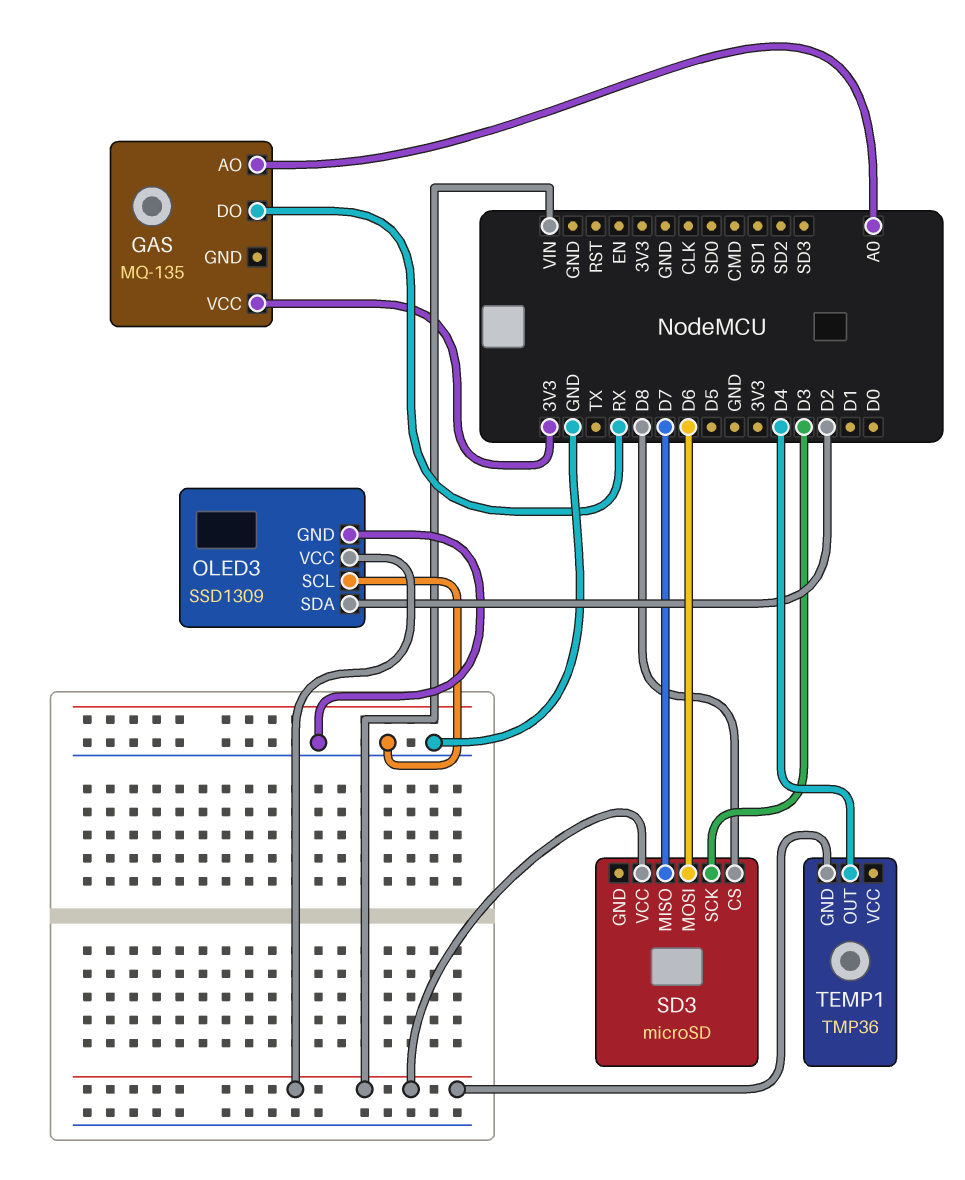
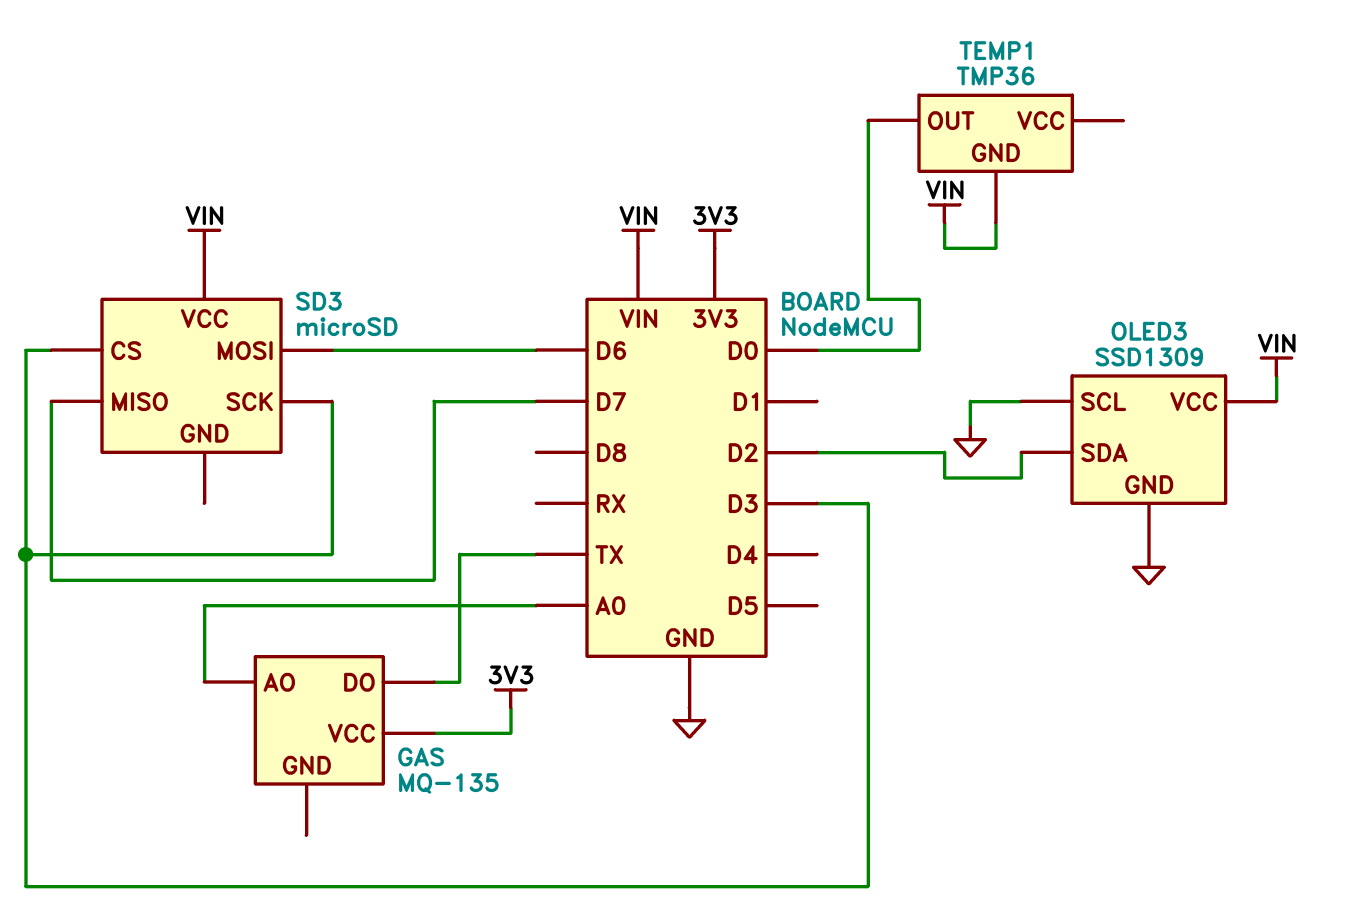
GAS pin DO: RX -> TX
SD3 pin CS: D8 -> D3
TEMP1 pin OUT: D4 -> D0

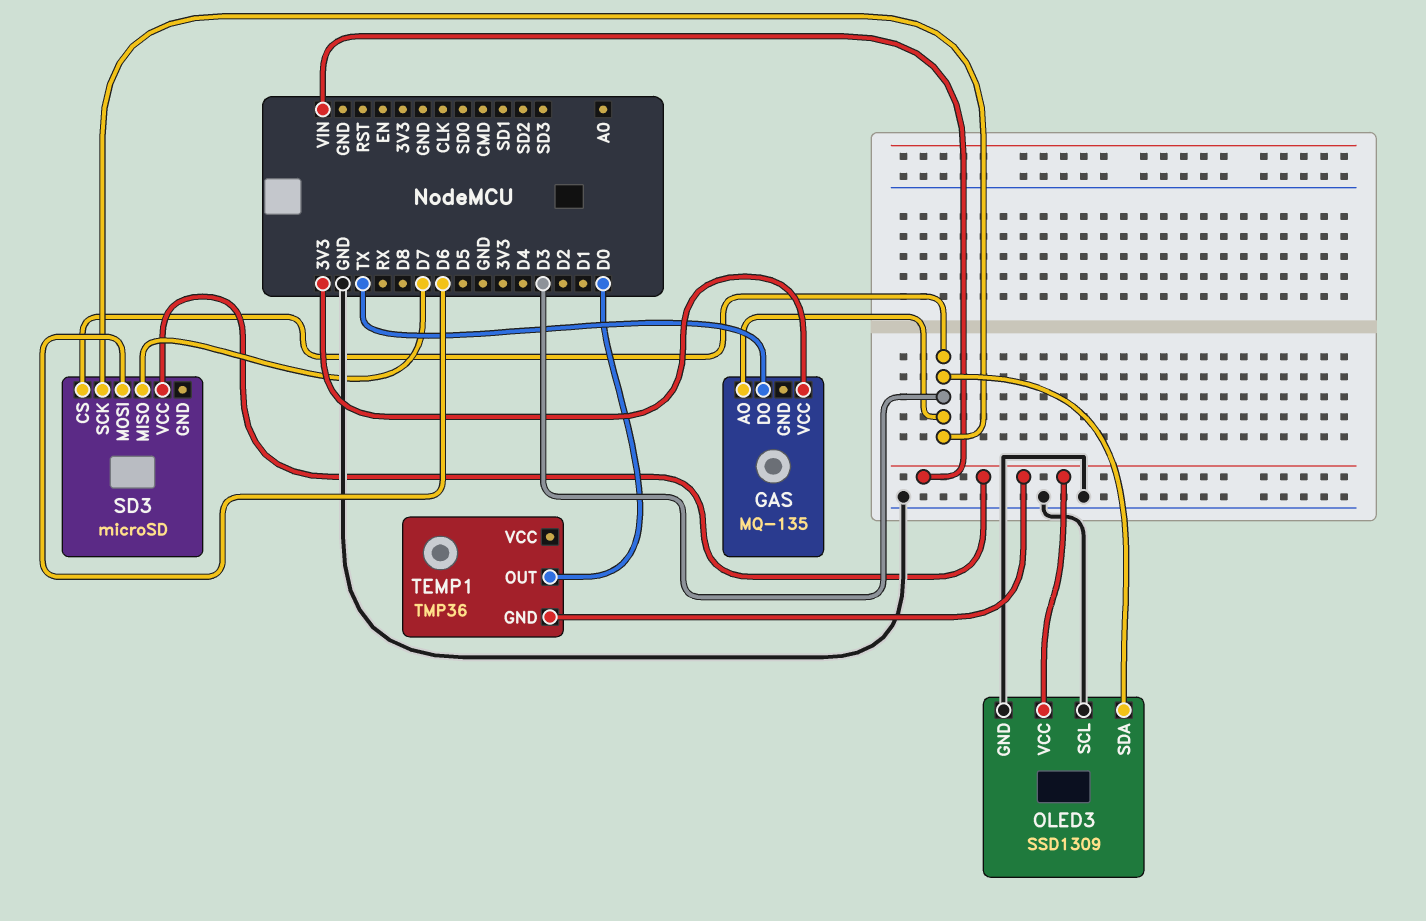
GAS pin AO: A0 -> D3
OLED3 pin SDA: D2 -> D3

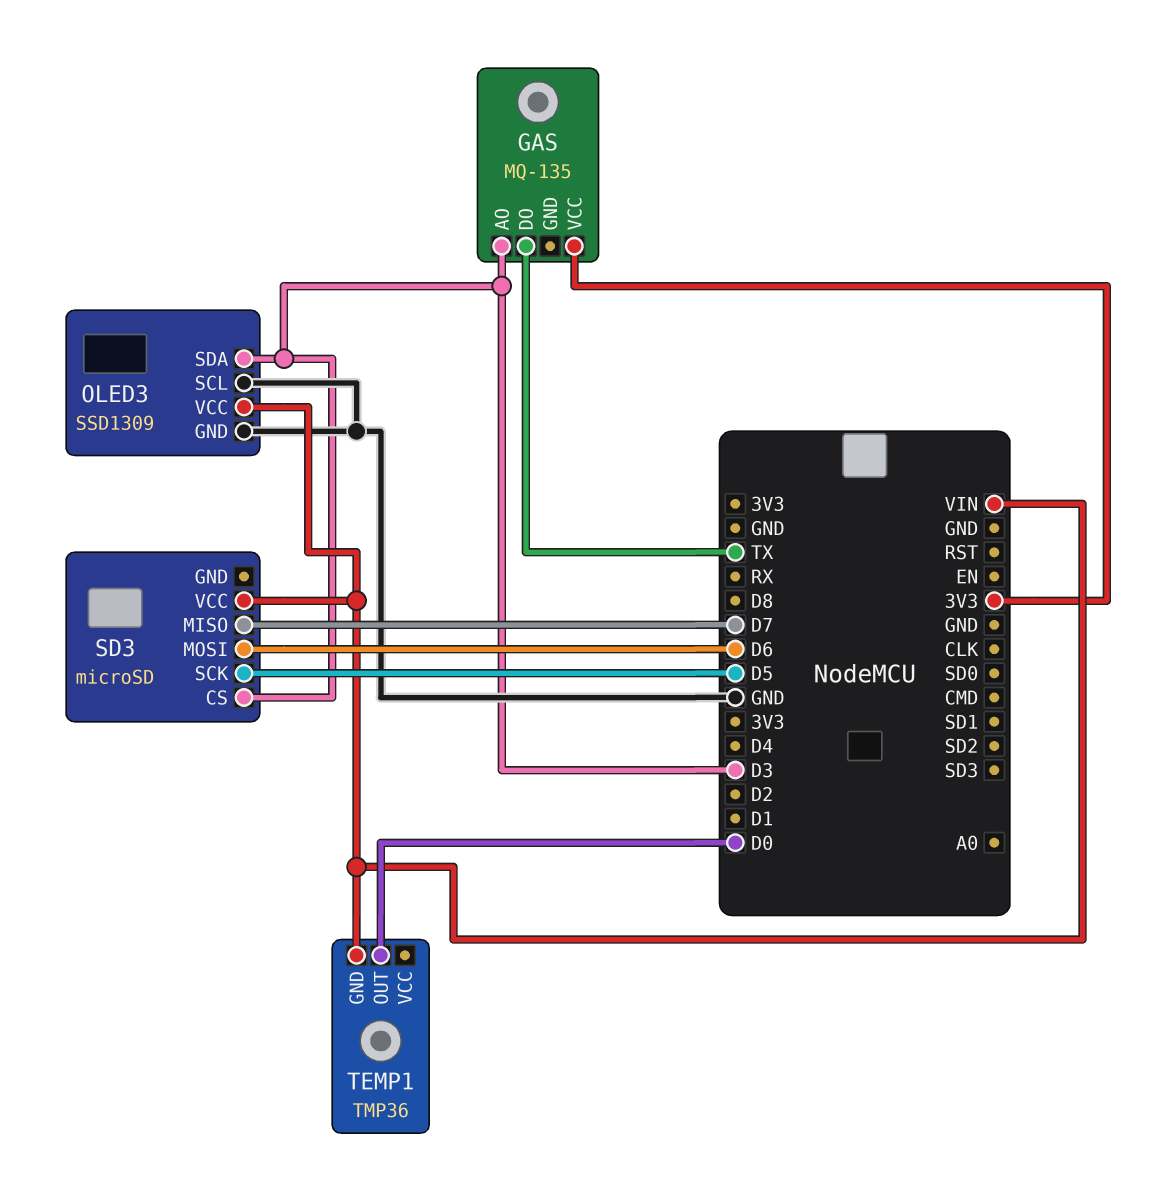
SD3 pin SCK: D3 -> D5

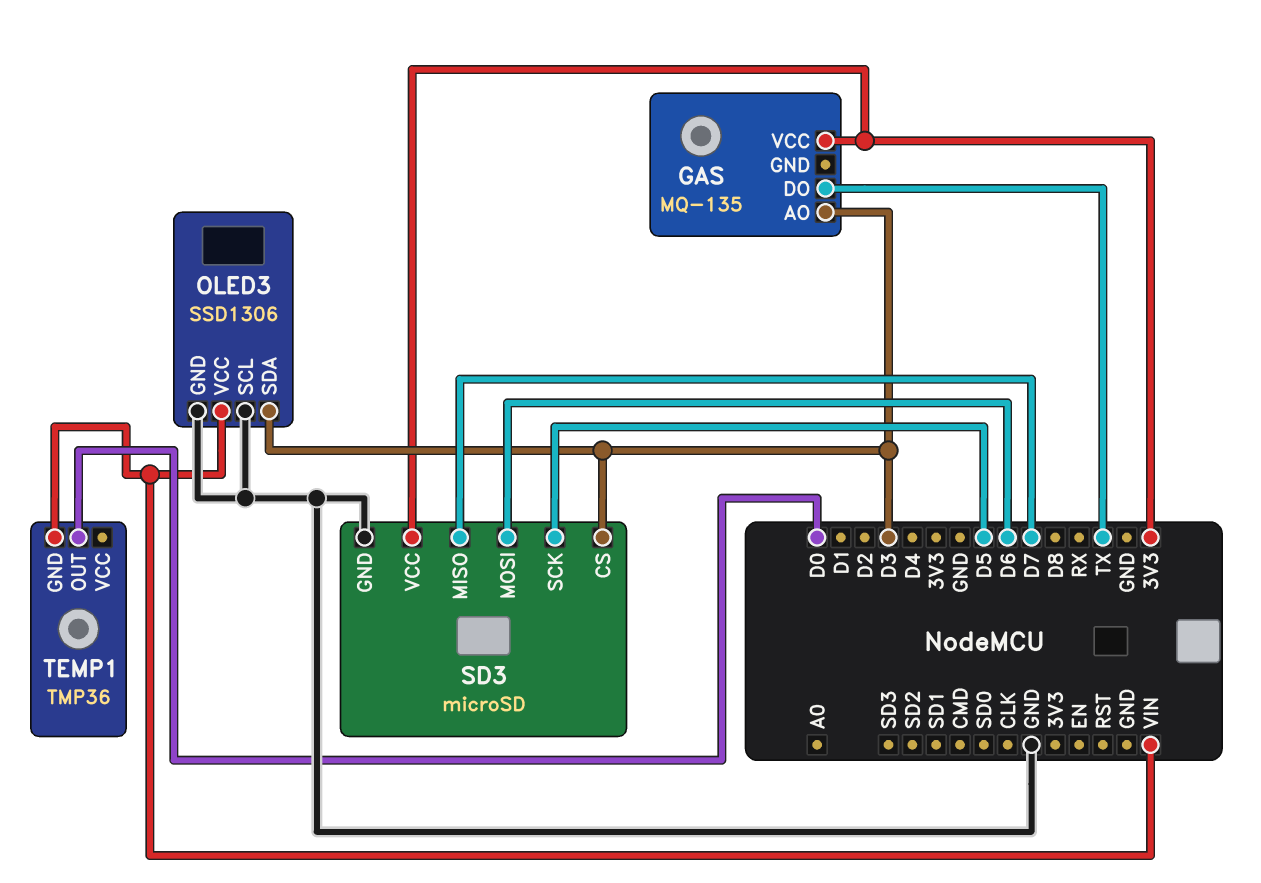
OLED3: SSD1309 -> SSD1306
SD3 pin GND: none -> GND
SD3 pin VCC: VIN -> 3V3

